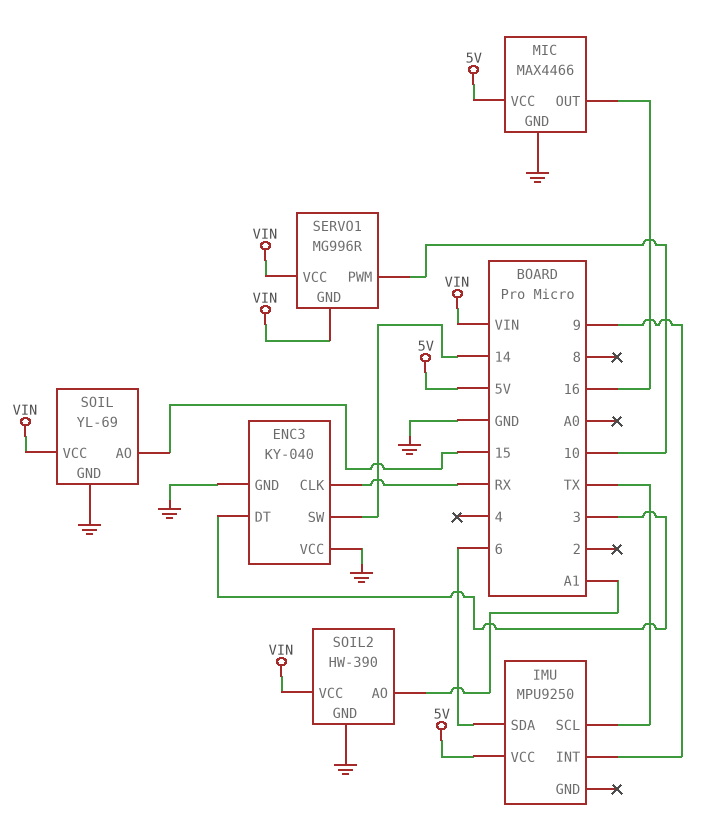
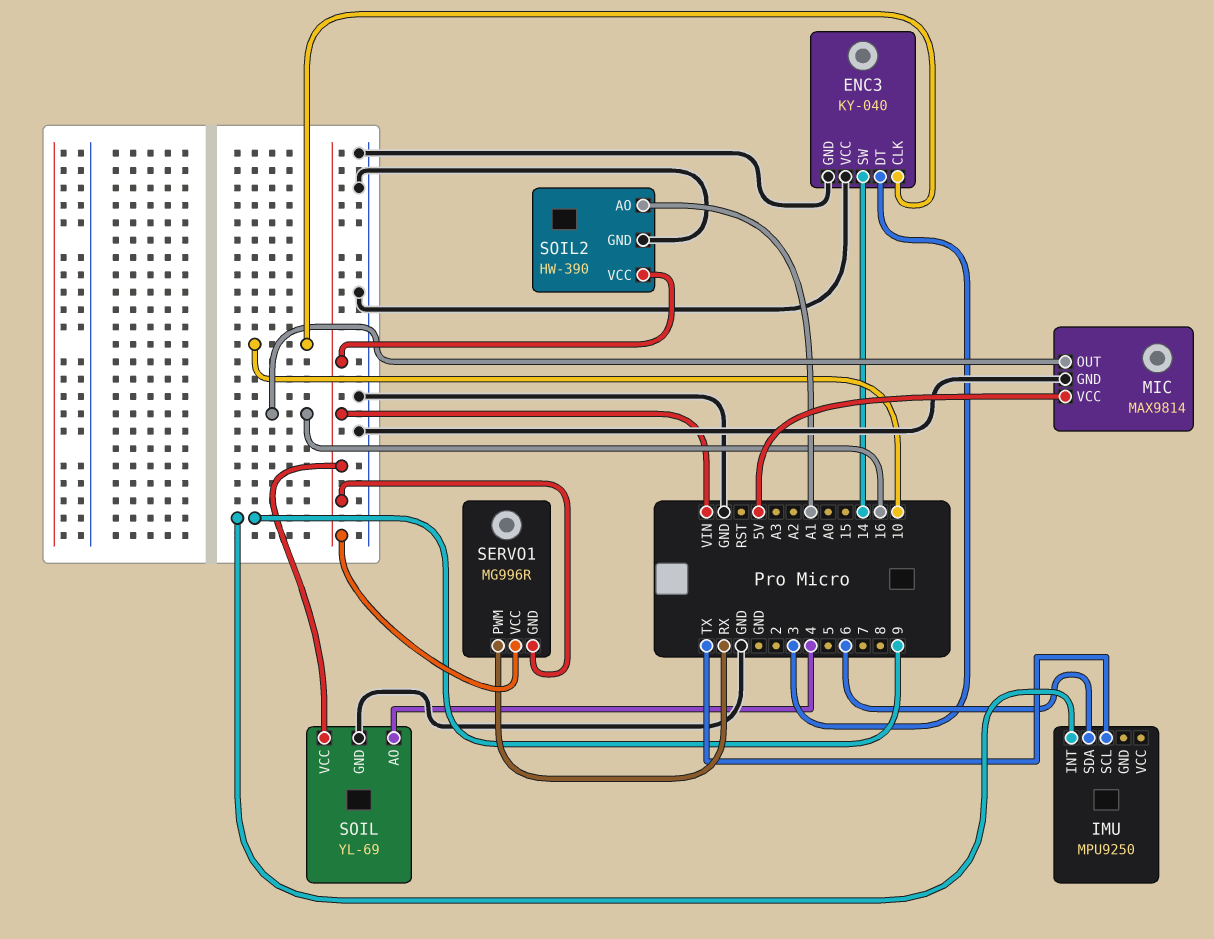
ENC3 pin CLK: RX -> 10
IMU pin VCC: 5V -> none
MIC: MAX4466 -> MAX9814
SERVO1 pin PWM: 10 -> RX
SOIL pin AO: 15 -> 4

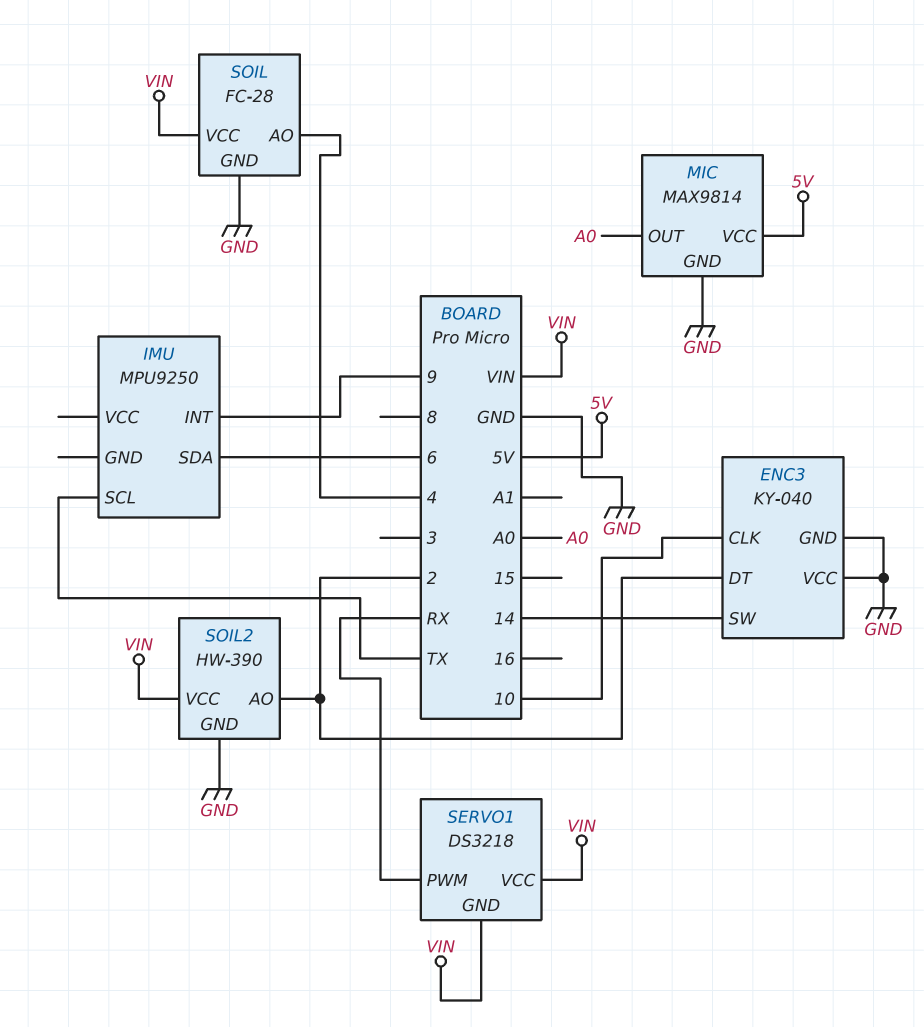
ENC3 pin DT: 3 -> 2
MIC pin OUT: 16 -> A0
SERVO1: MG996R -> DS3218
SOIL: YL-69 -> FC-28
SOIL2 pin AO: A1 -> 2

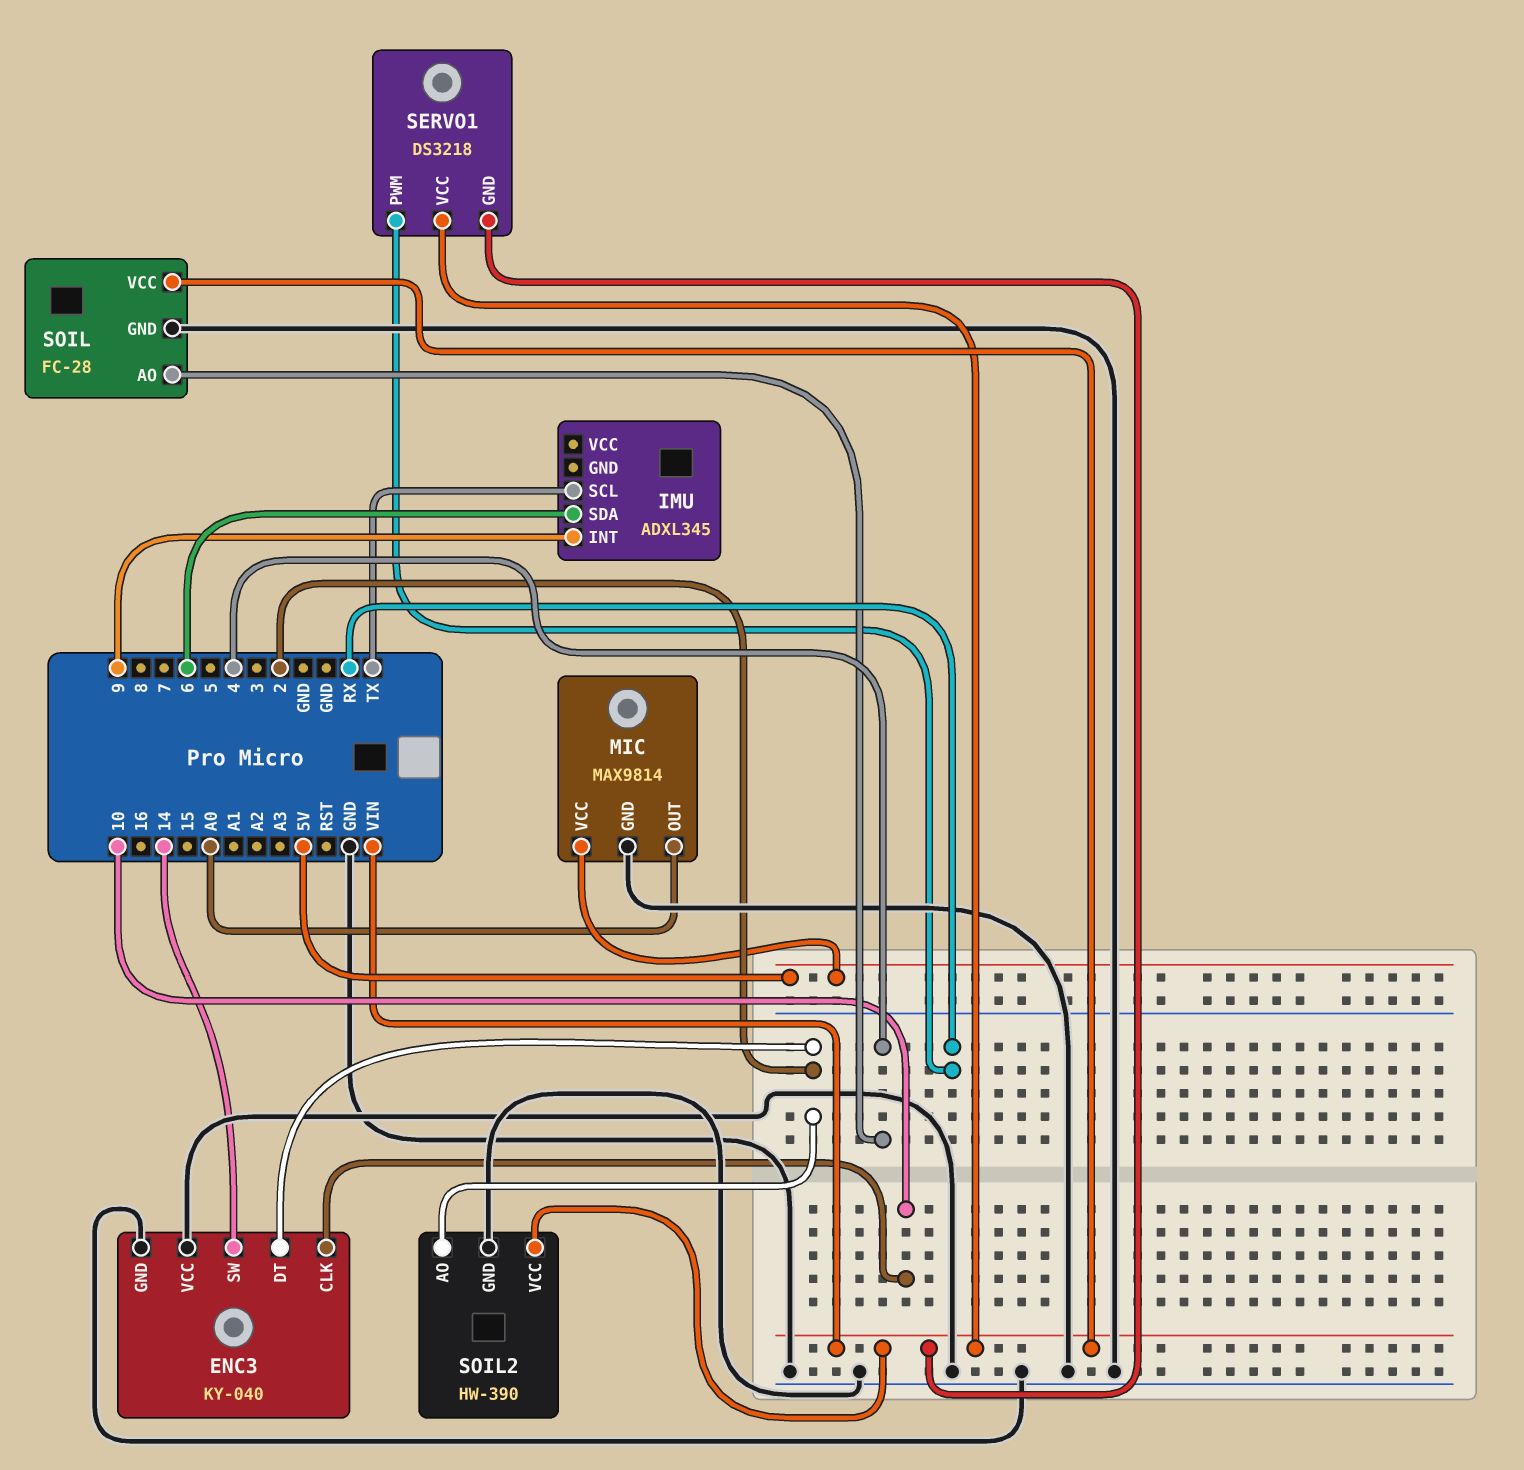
IMU: MPU9250 -> ADXL345

